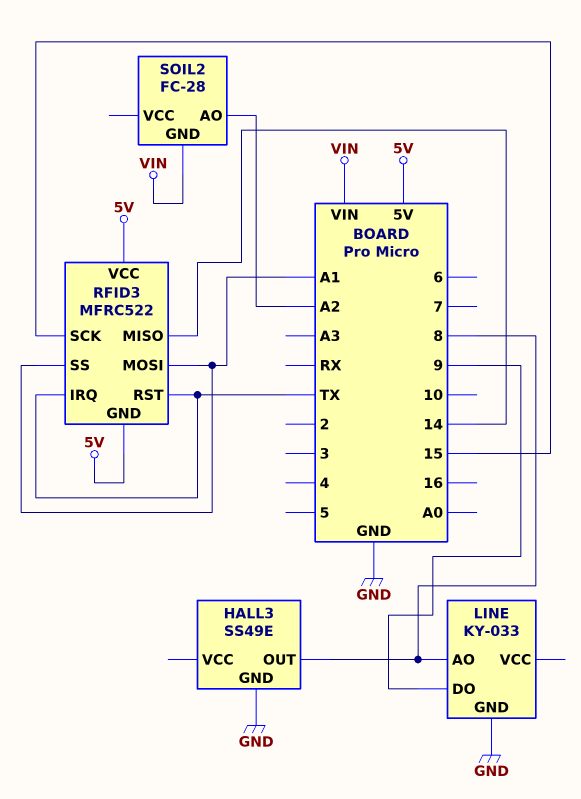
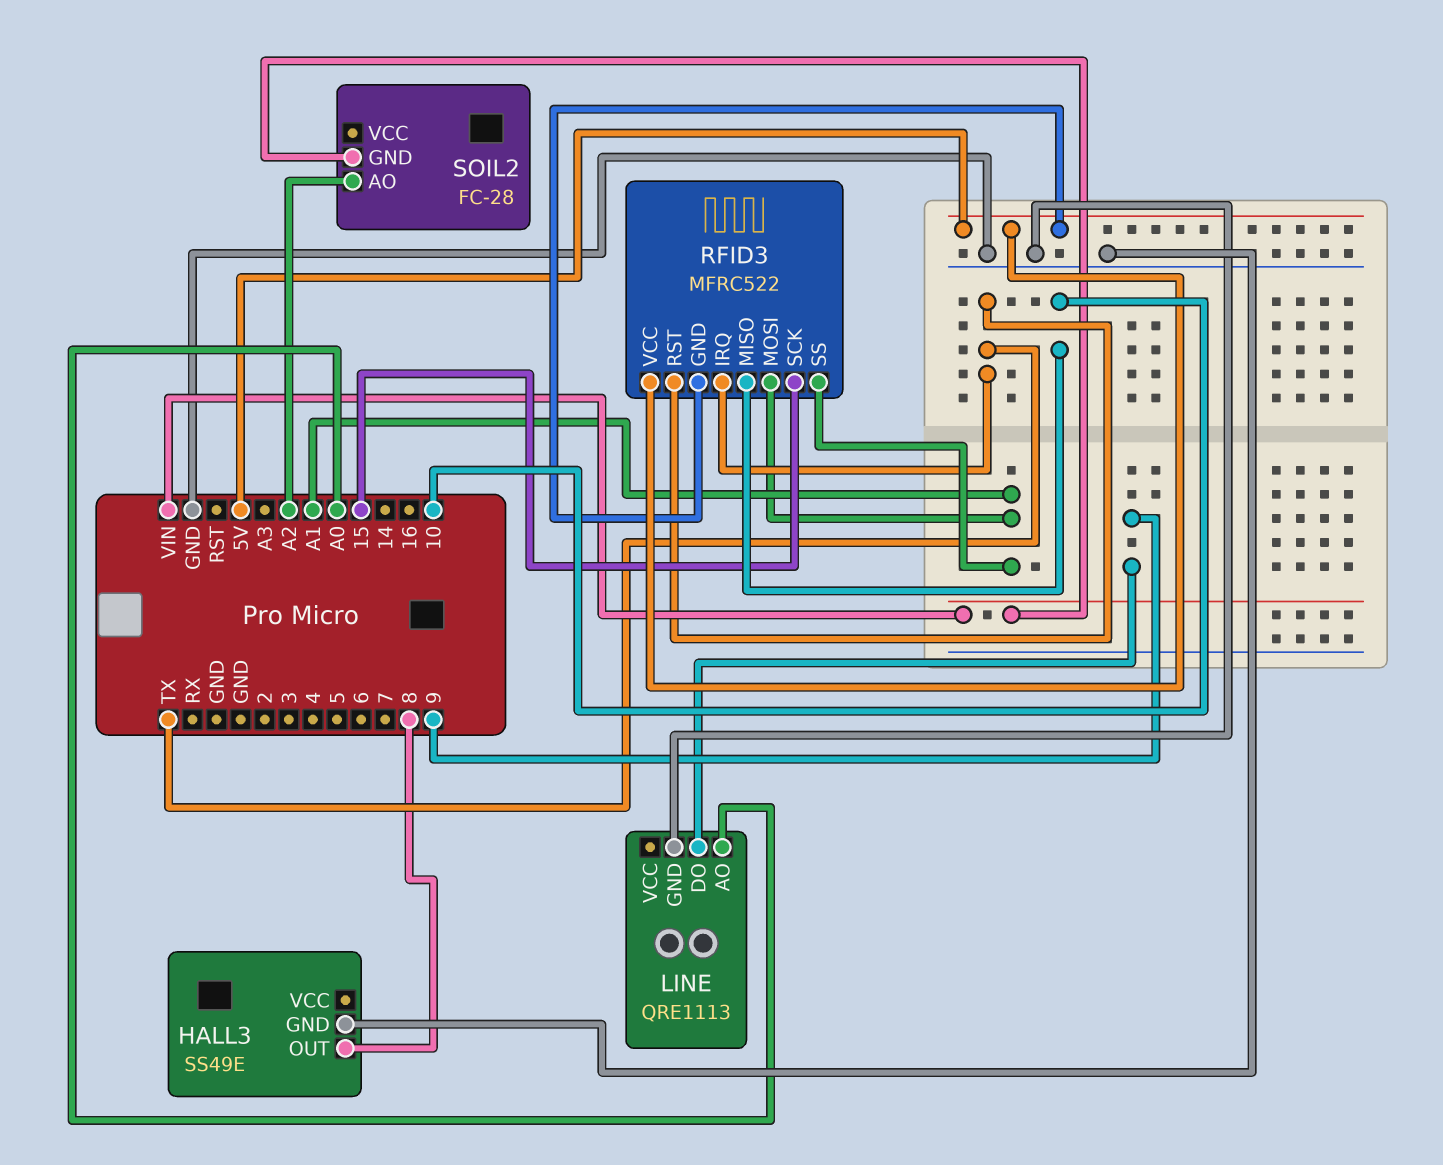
LINE: KY-033 -> QRE1113
LINE pin AO: 8 -> A0
RFID3 pin MISO: 14 -> 10

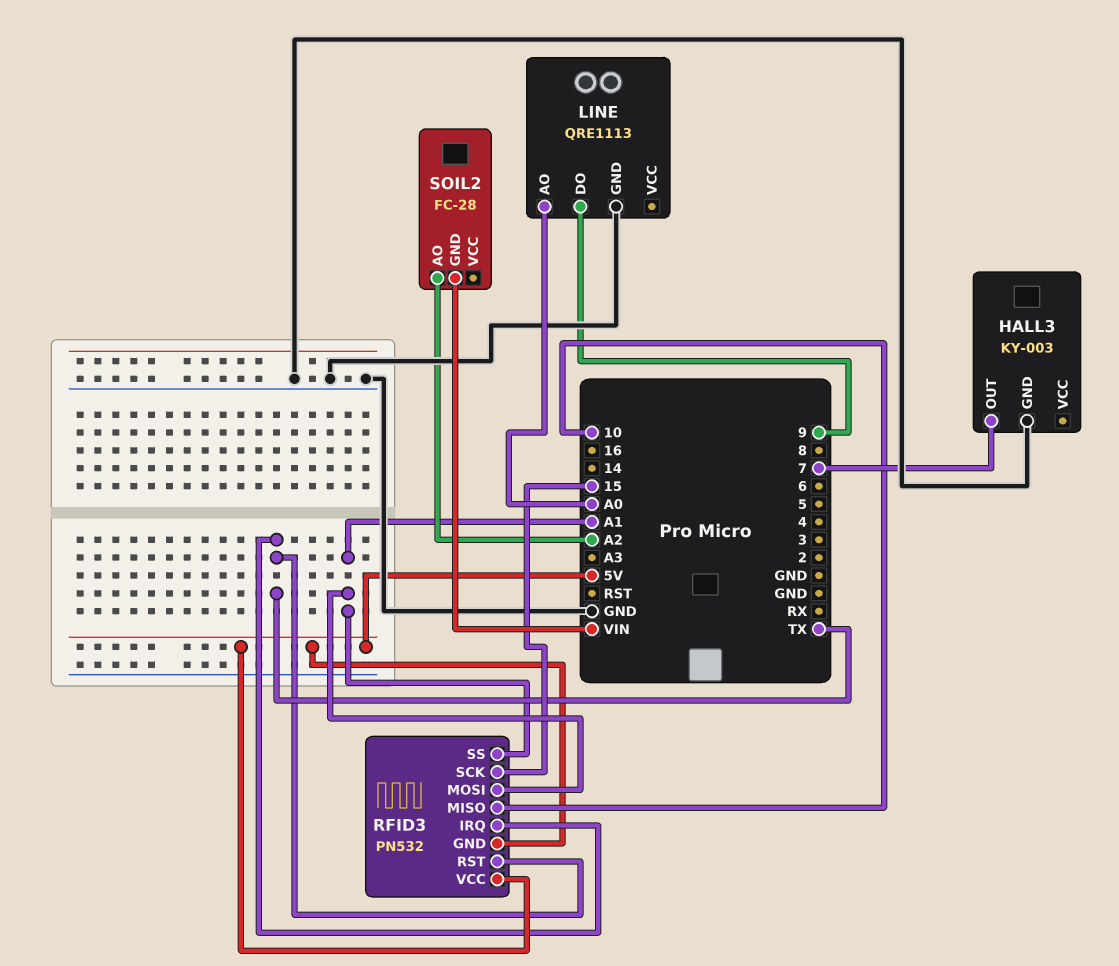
HALL3: SS49E -> KY-003
HALL3 pin OUT: 8 -> 7
RFID3: MFRC522 -> PN532

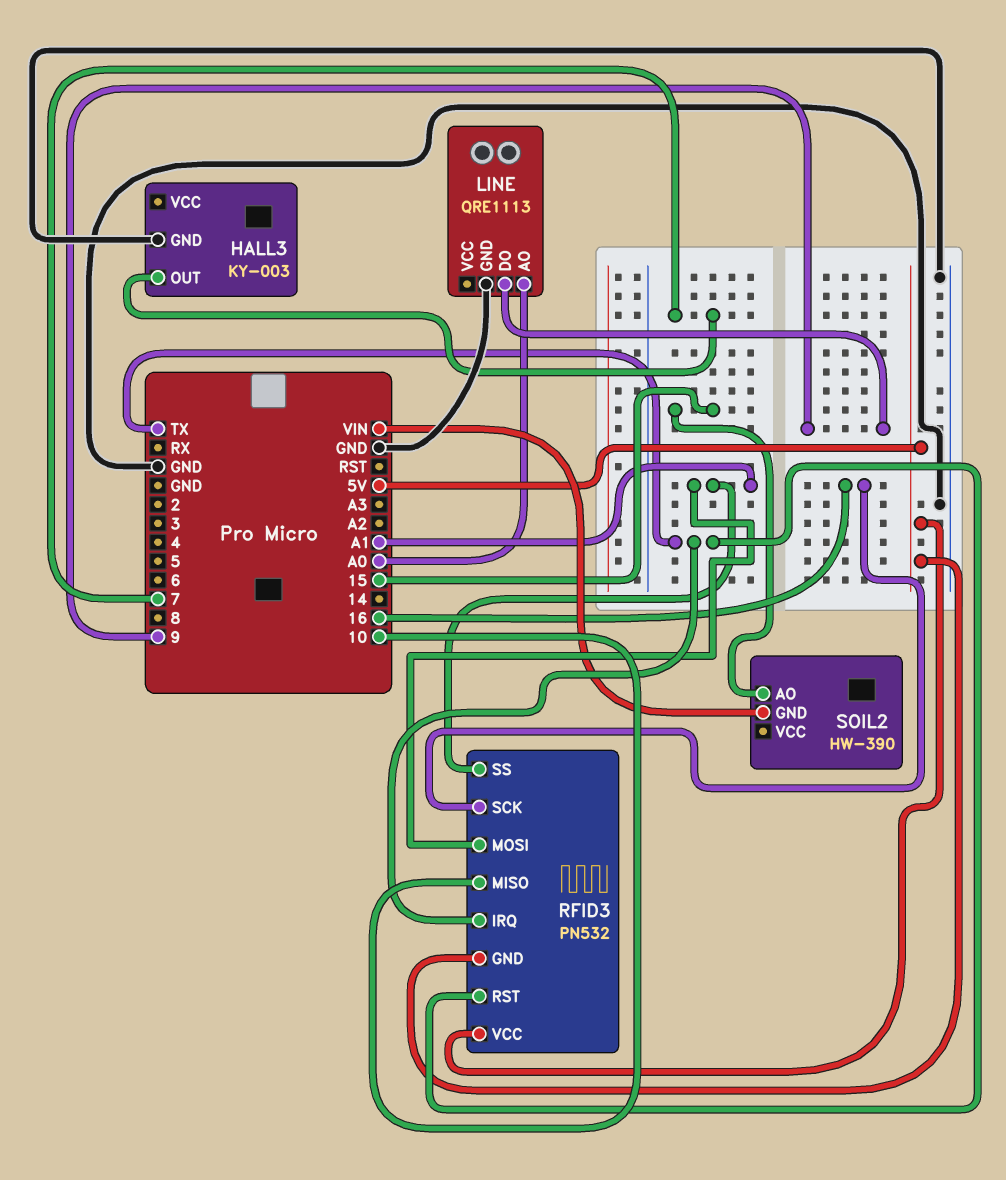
RFID3 pin SCK: 15 -> 16
SOIL2: FC-28 -> HW-390
SOIL2 pin AO: A2 -> 15

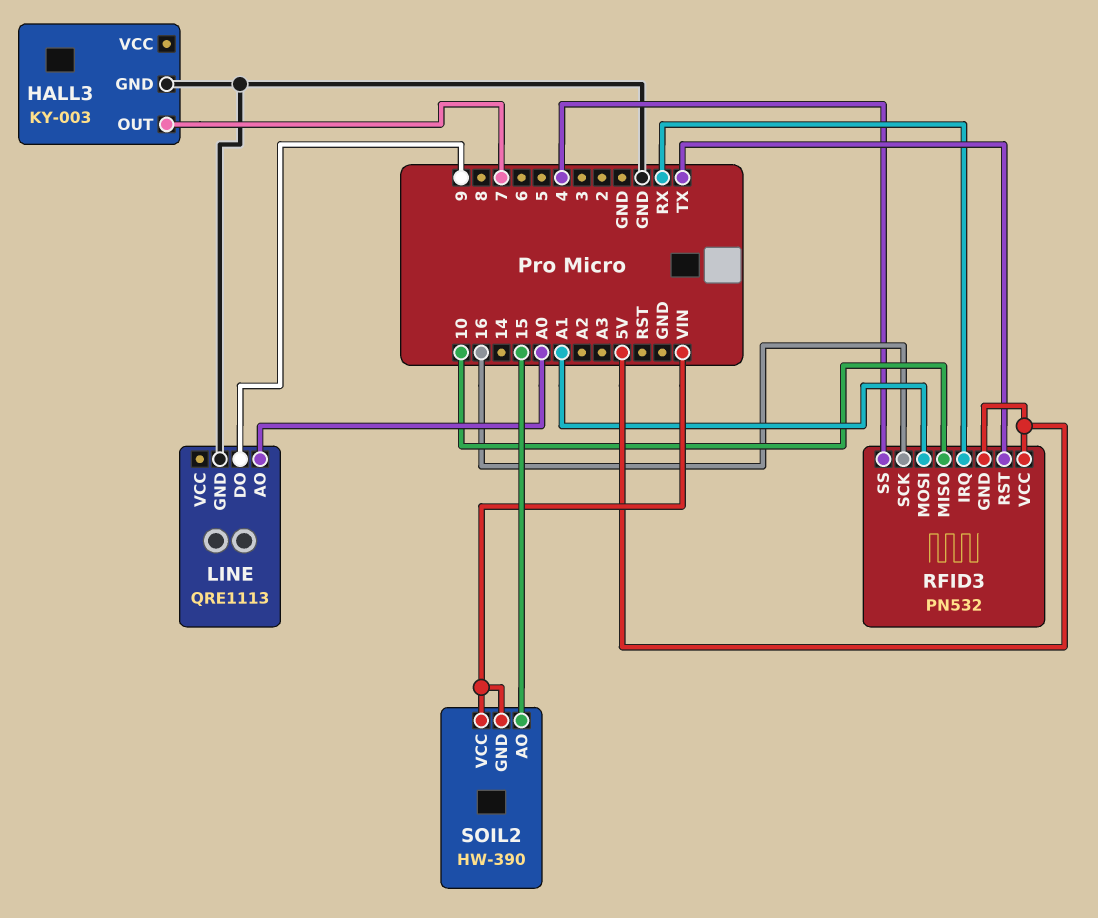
RFID3 pin IRQ: TX -> RX
RFID3 pin SS: A1 -> 4
SOIL2 pin VCC: none -> VIN

